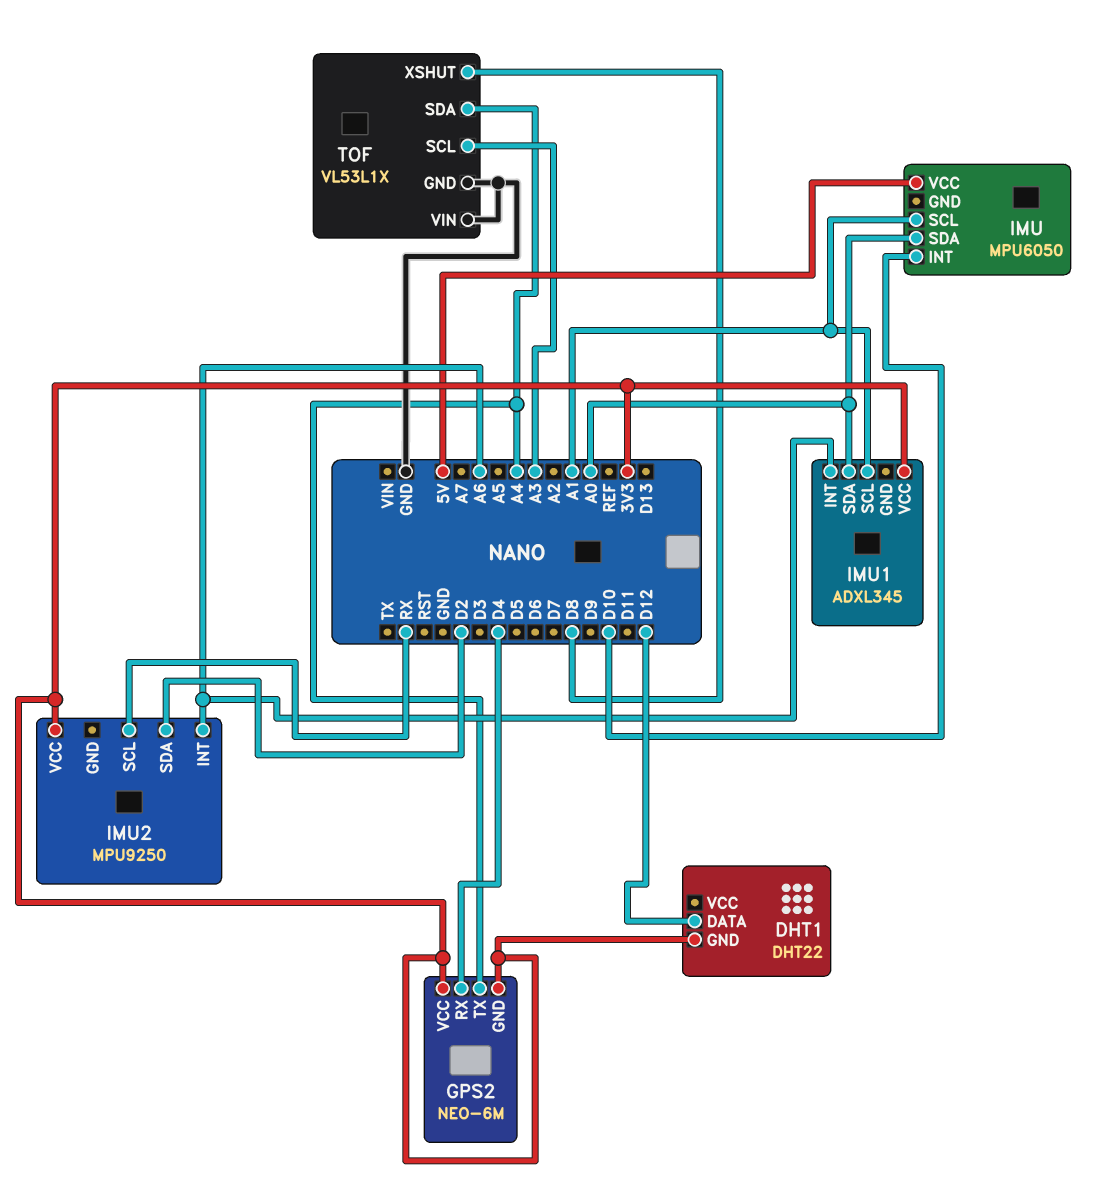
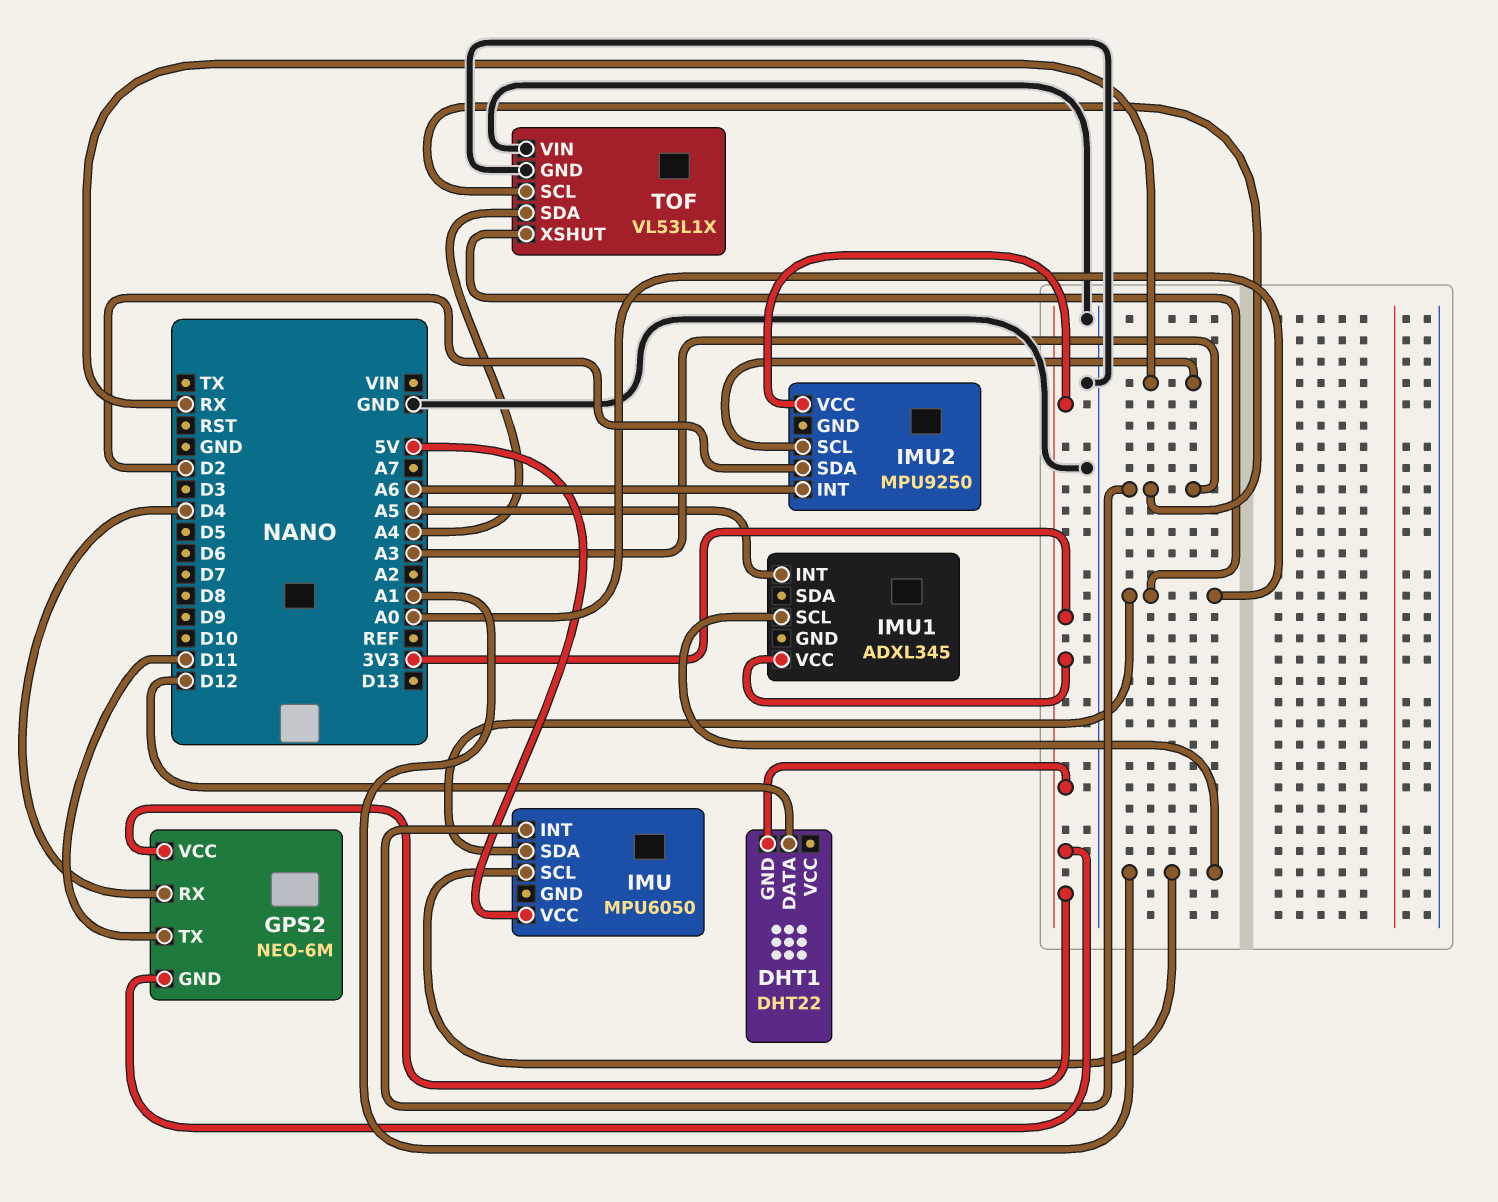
GPS2 pin TX: A4 -> D11
IMU pin INT: D10 -> A3
IMU1 pin INT: A6 -> A5
IMU1 pin SDA: A0 -> none
TOF pin XSHUT: D8 -> A0

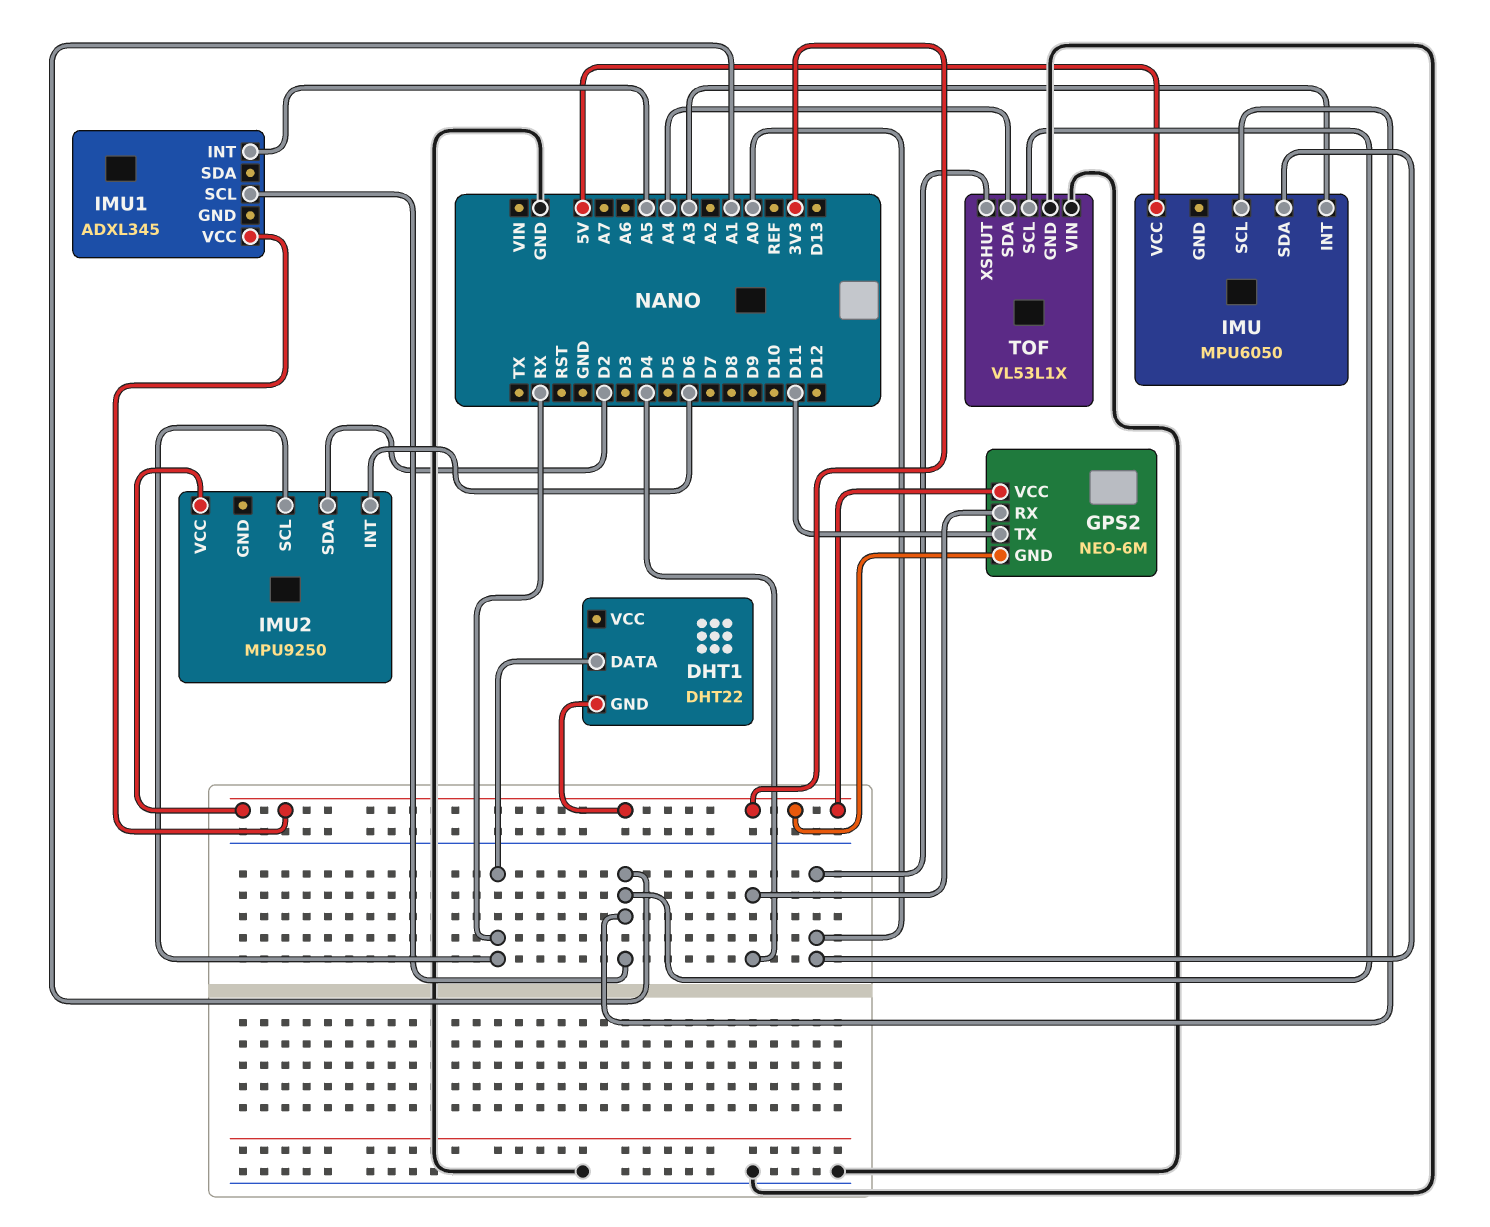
DHT1 pin DATA: D12 -> RX
IMU2 pin INT: A6 -> D6
TOF pin SCL: A3 -> A1

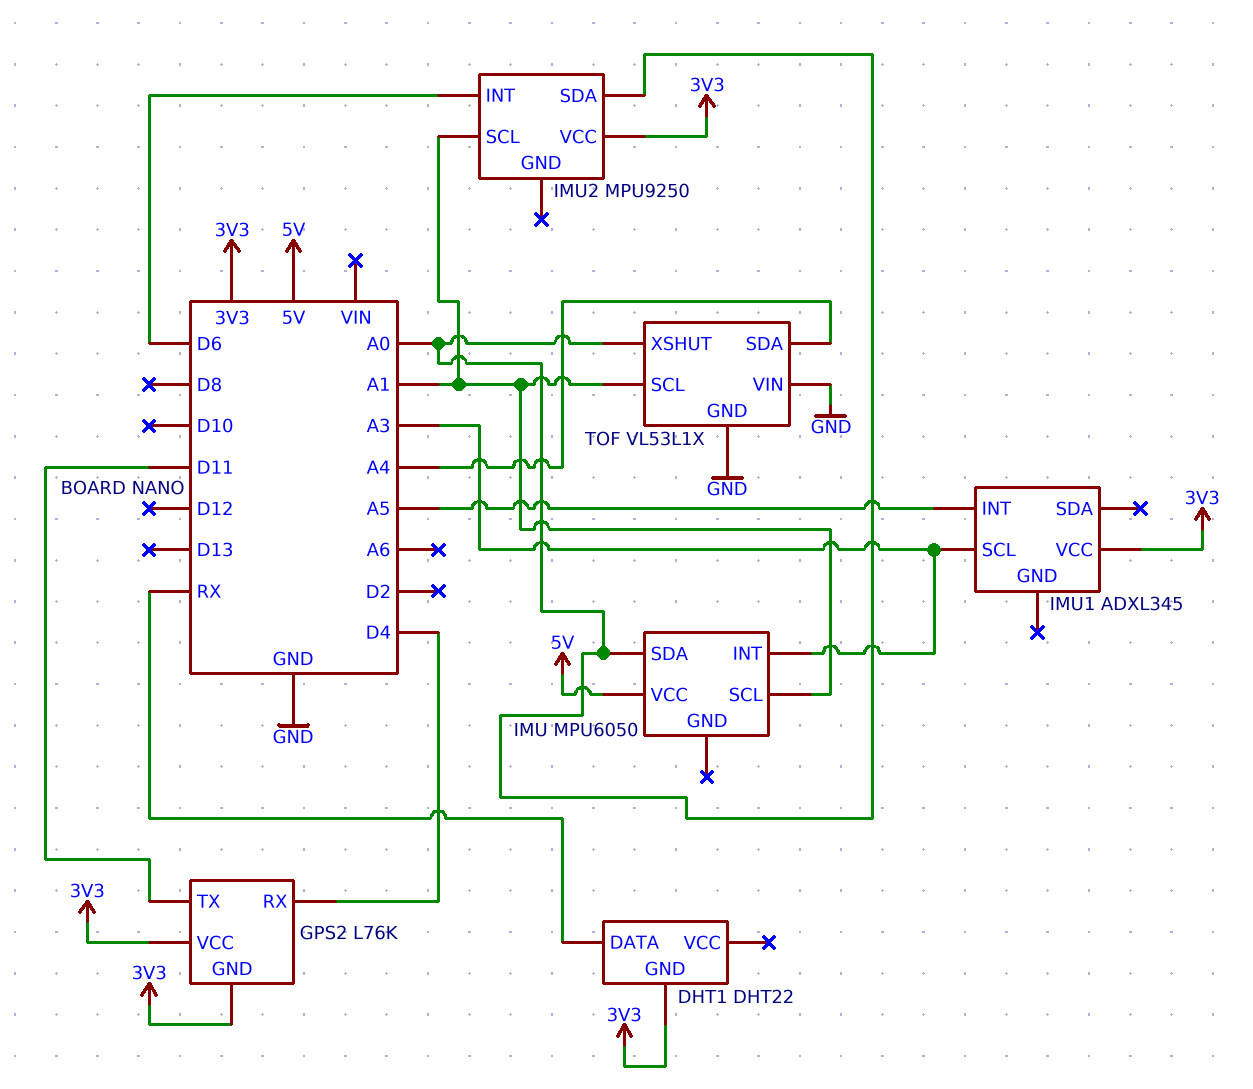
GPS2: NEO-6M -> L76K
IMU1 pin SCL: A1 -> A3
IMU2 pin SCL: RX -> A1
IMU2 pin SDA: D2 -> A0

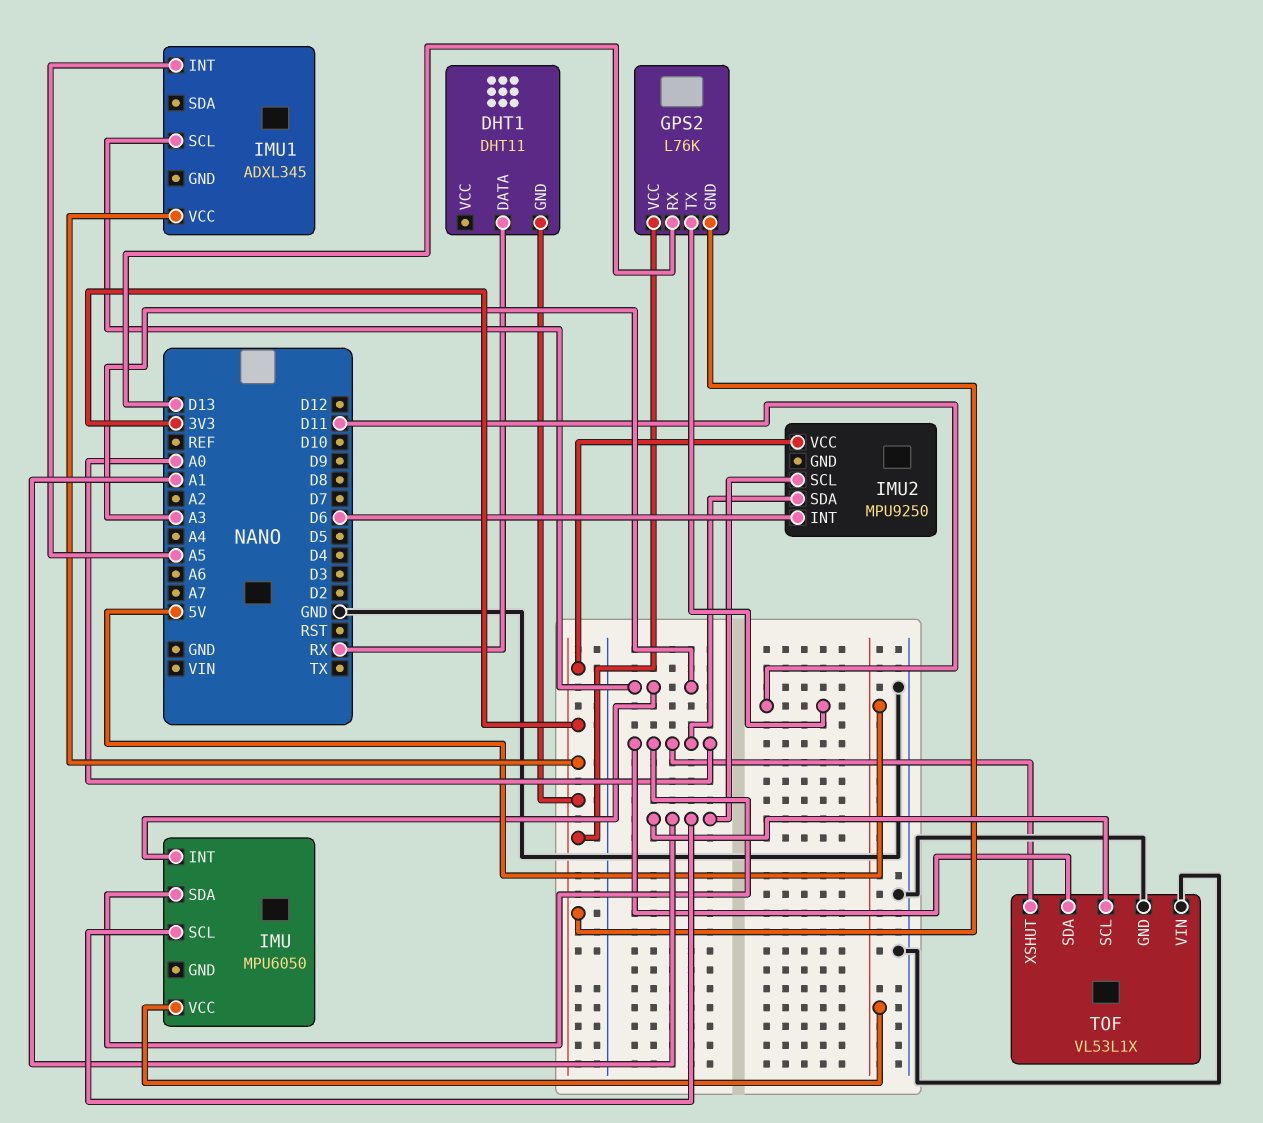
DHT1: DHT22 -> DHT11
GPS2 pin RX: D4 -> D13
TOF pin SDA: A4 -> A0

